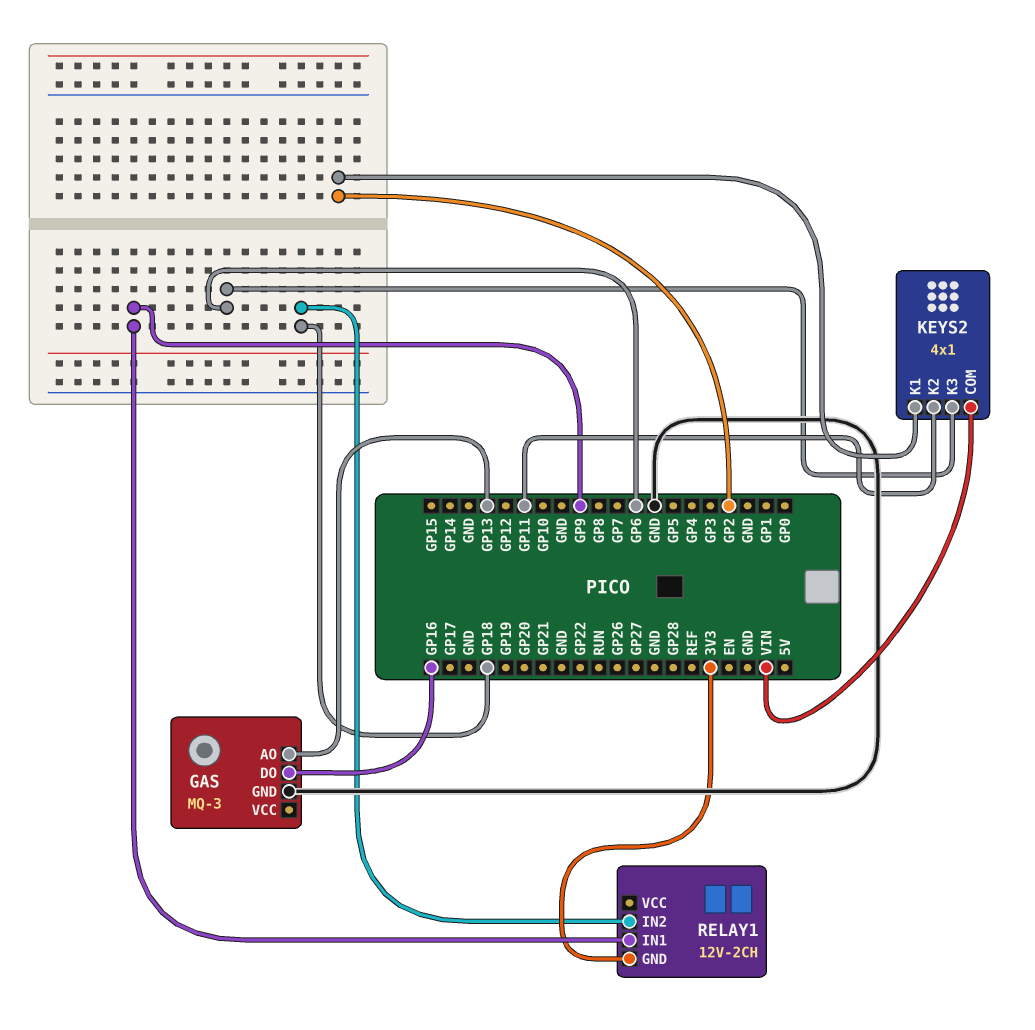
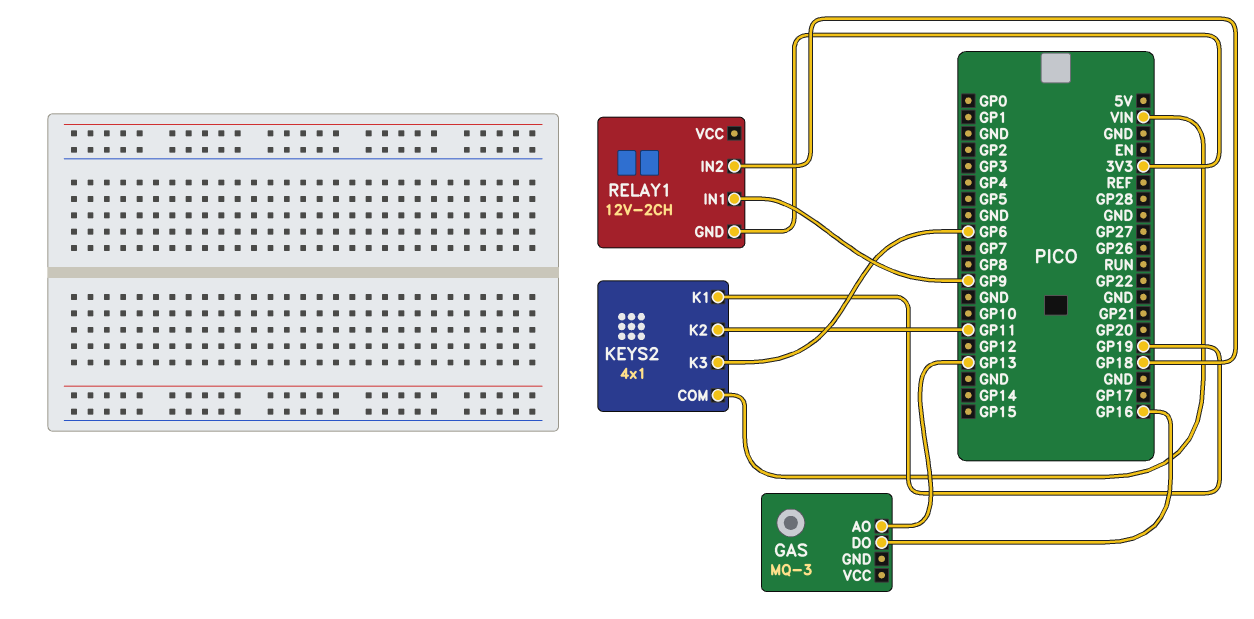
GAS pin GND: GND -> none
KEYS2 pin K1: GP2 -> GP19

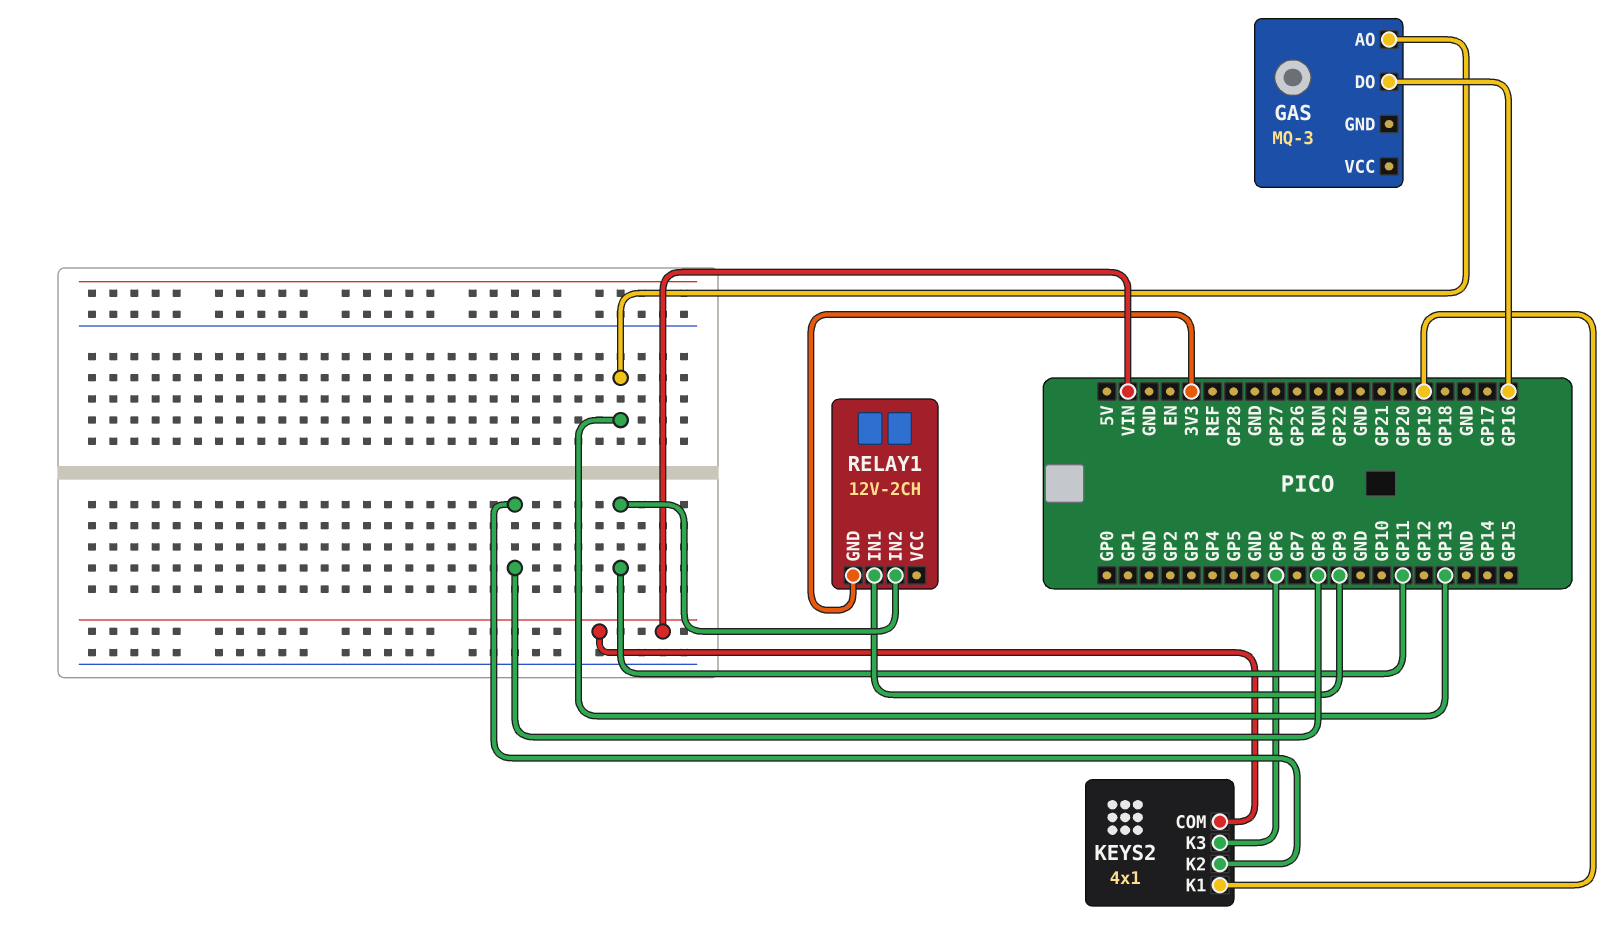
KEYS2 pin K2: GP11 -> GP8
RELAY1 pin IN2: GP18 -> GP11

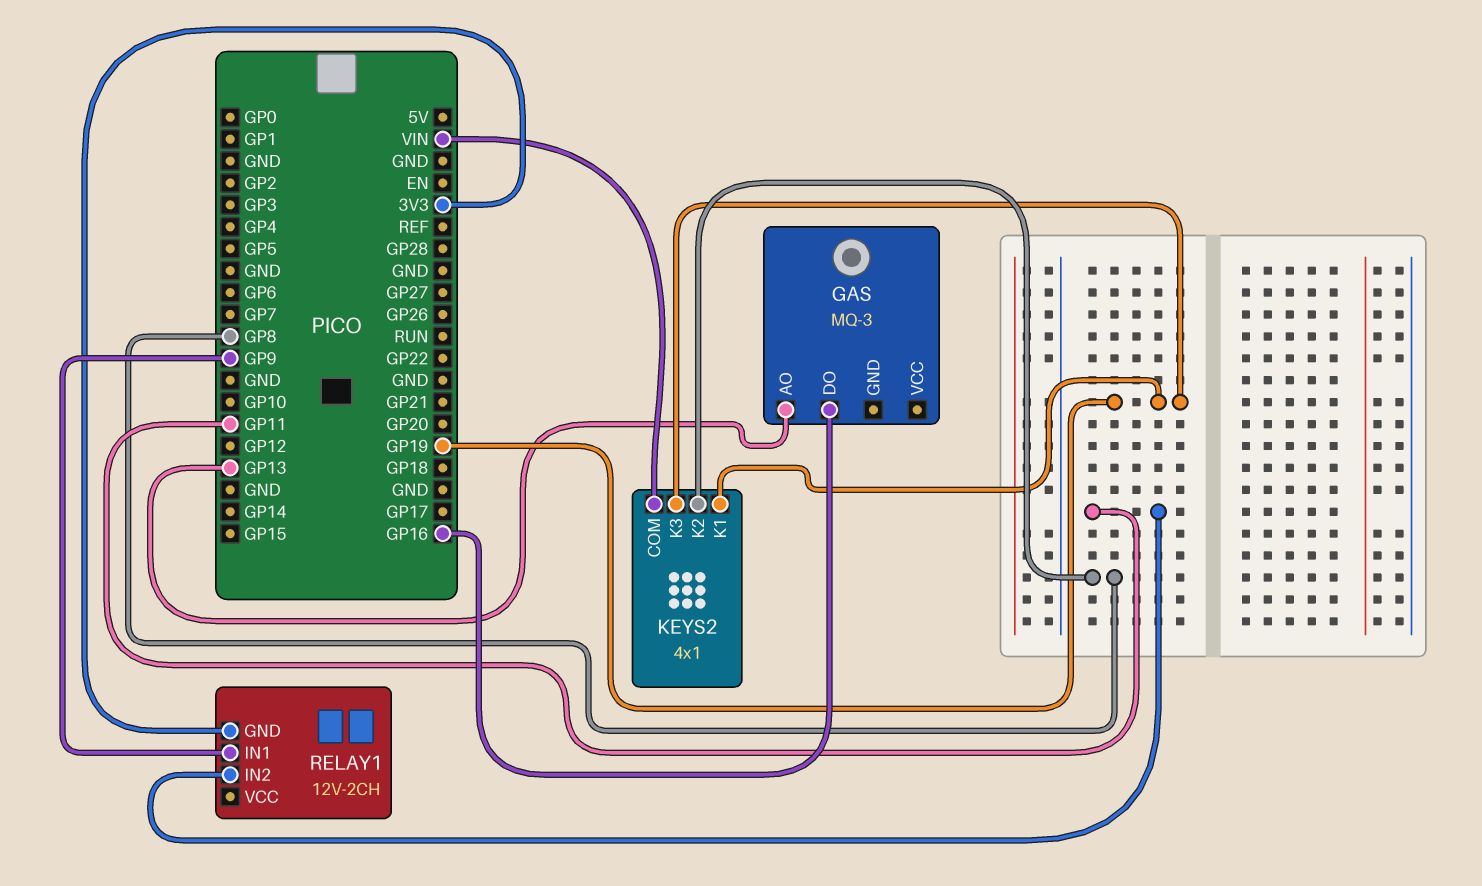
KEYS2 pin K3: GP6 -> GP19

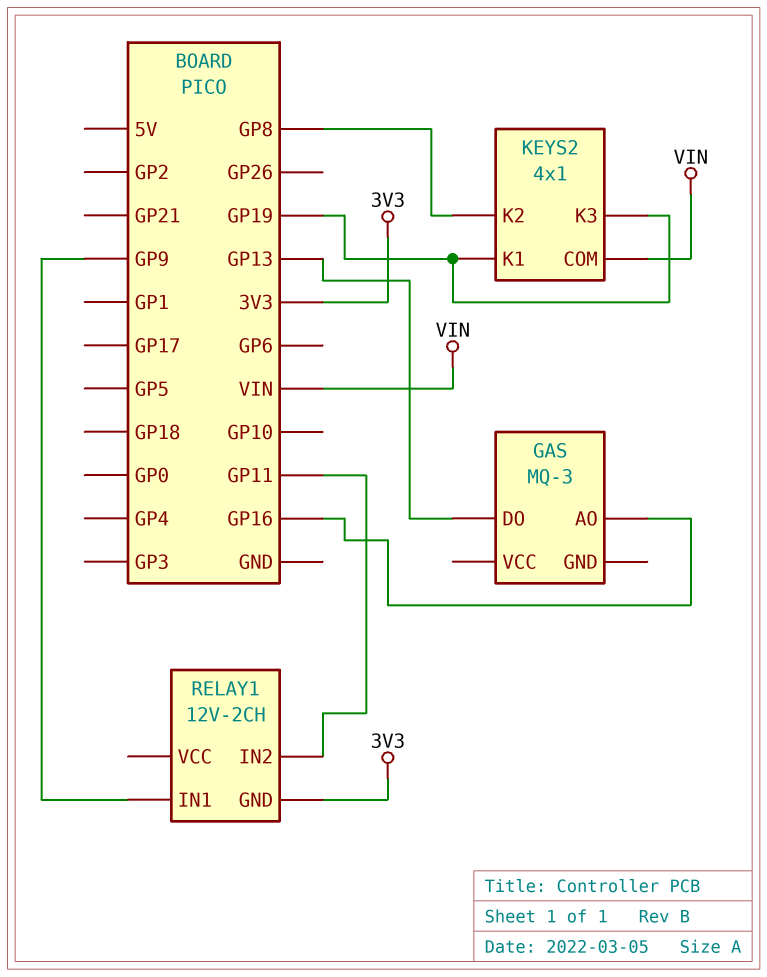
GAS pin AO: GP13 -> GP16
GAS pin DO: GP16 -> GP13

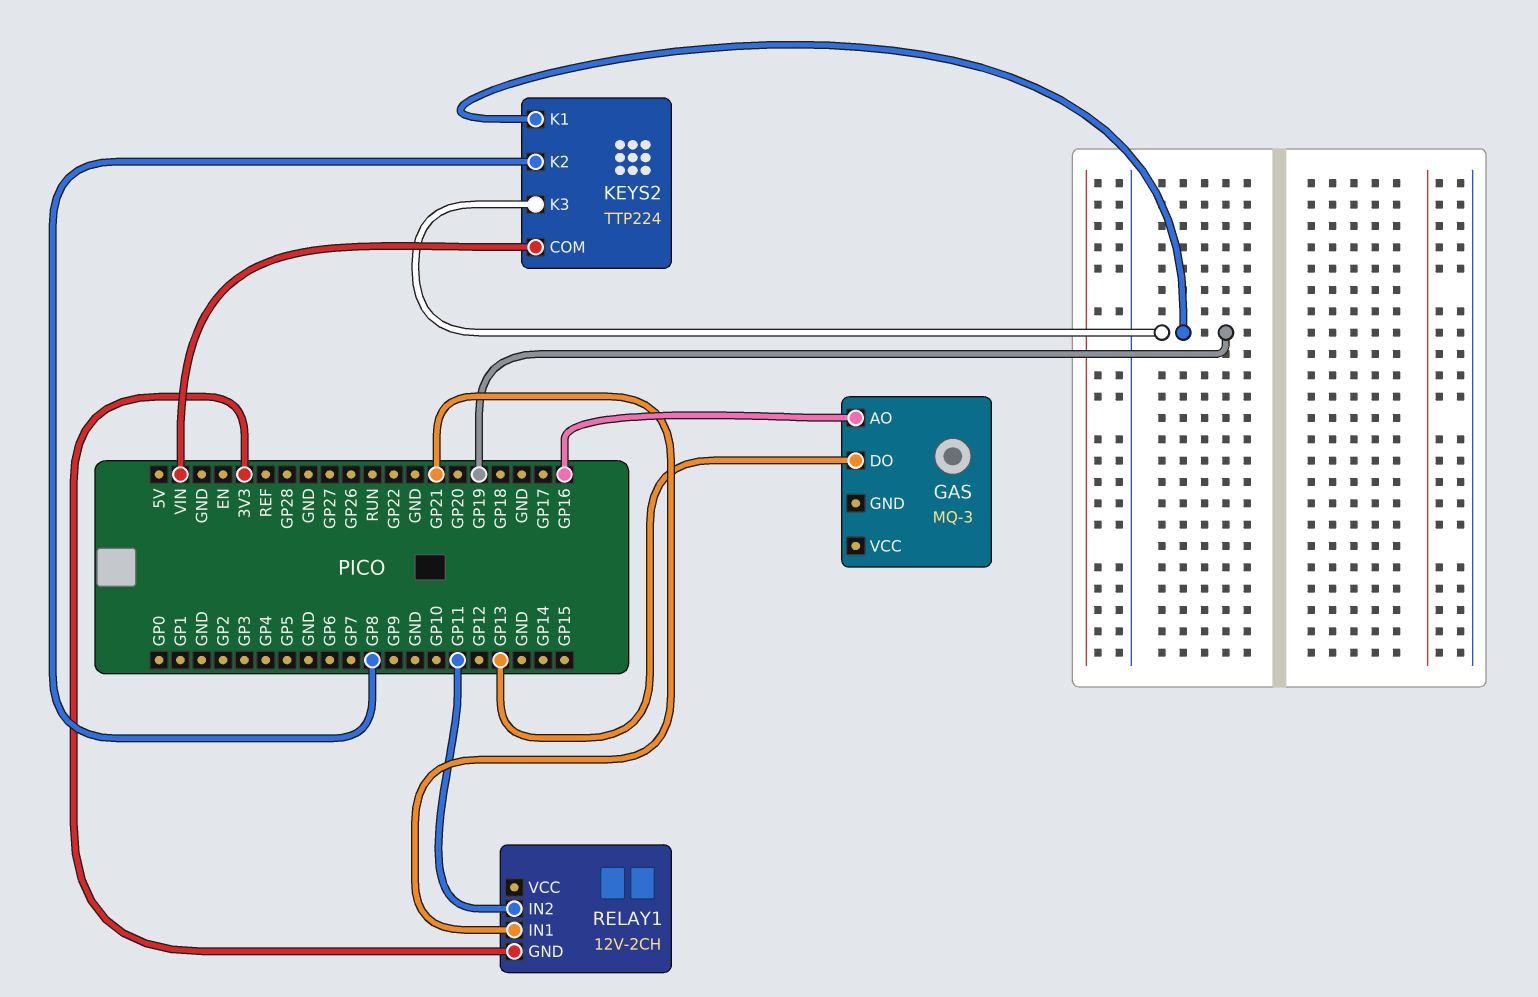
KEYS2: 4x1 -> TTP224
RELAY1 pin IN1: GP9 -> GP21

